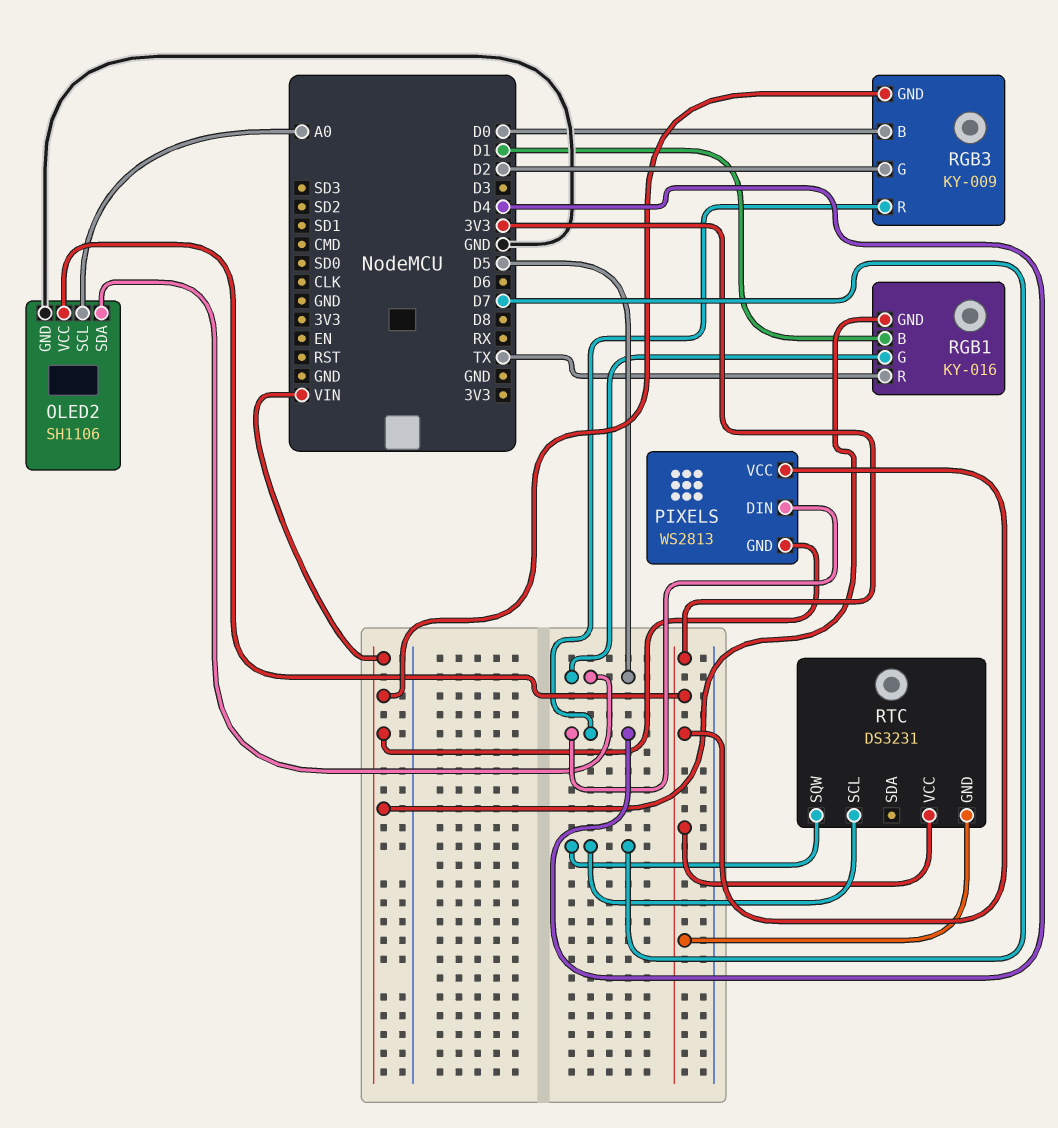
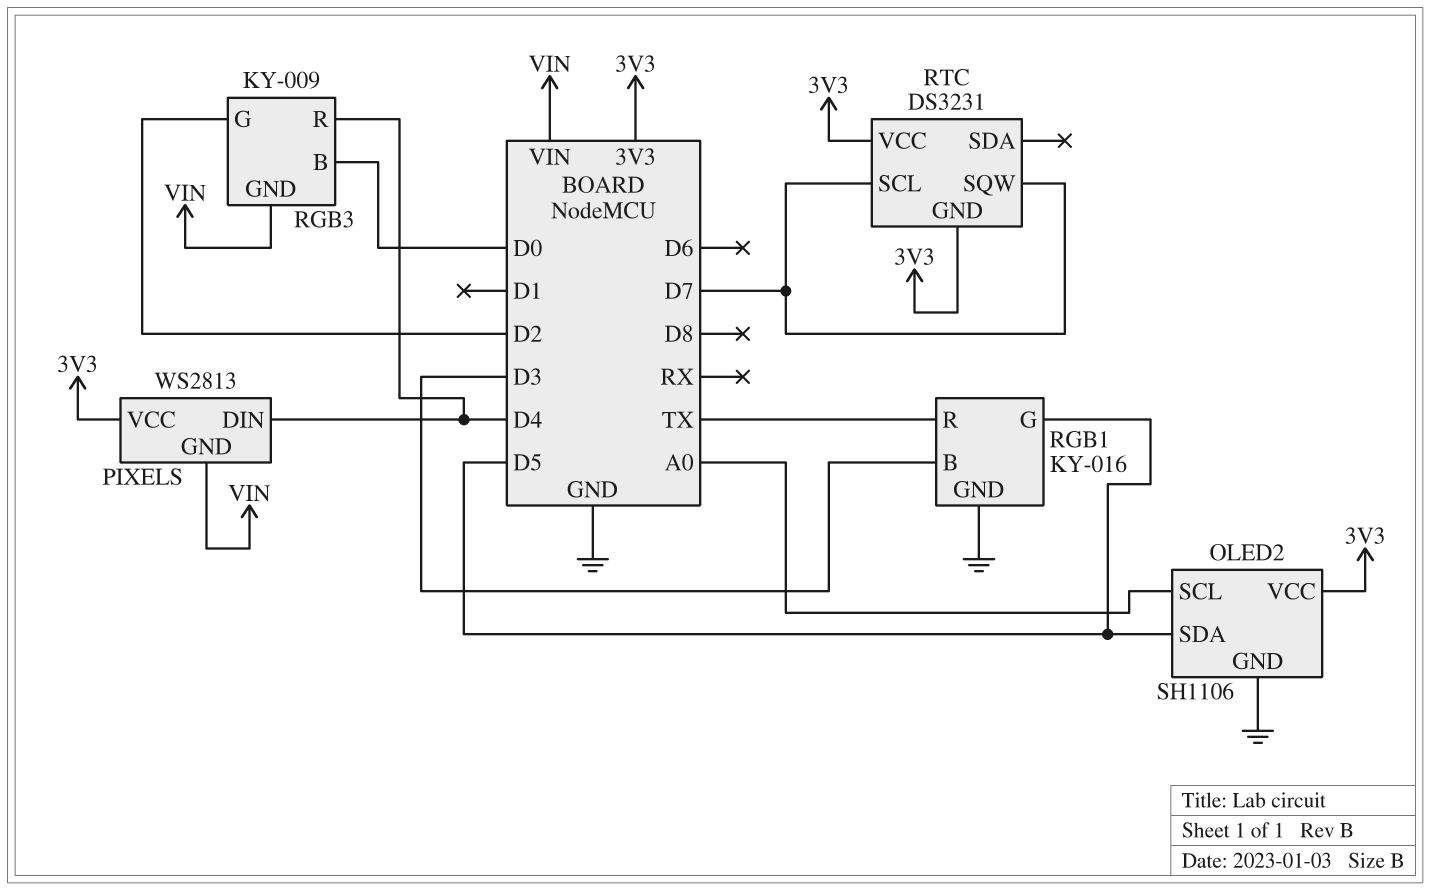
RGB1 pin B: D1 -> D3
RGB1 pin GND: VIN -> GND

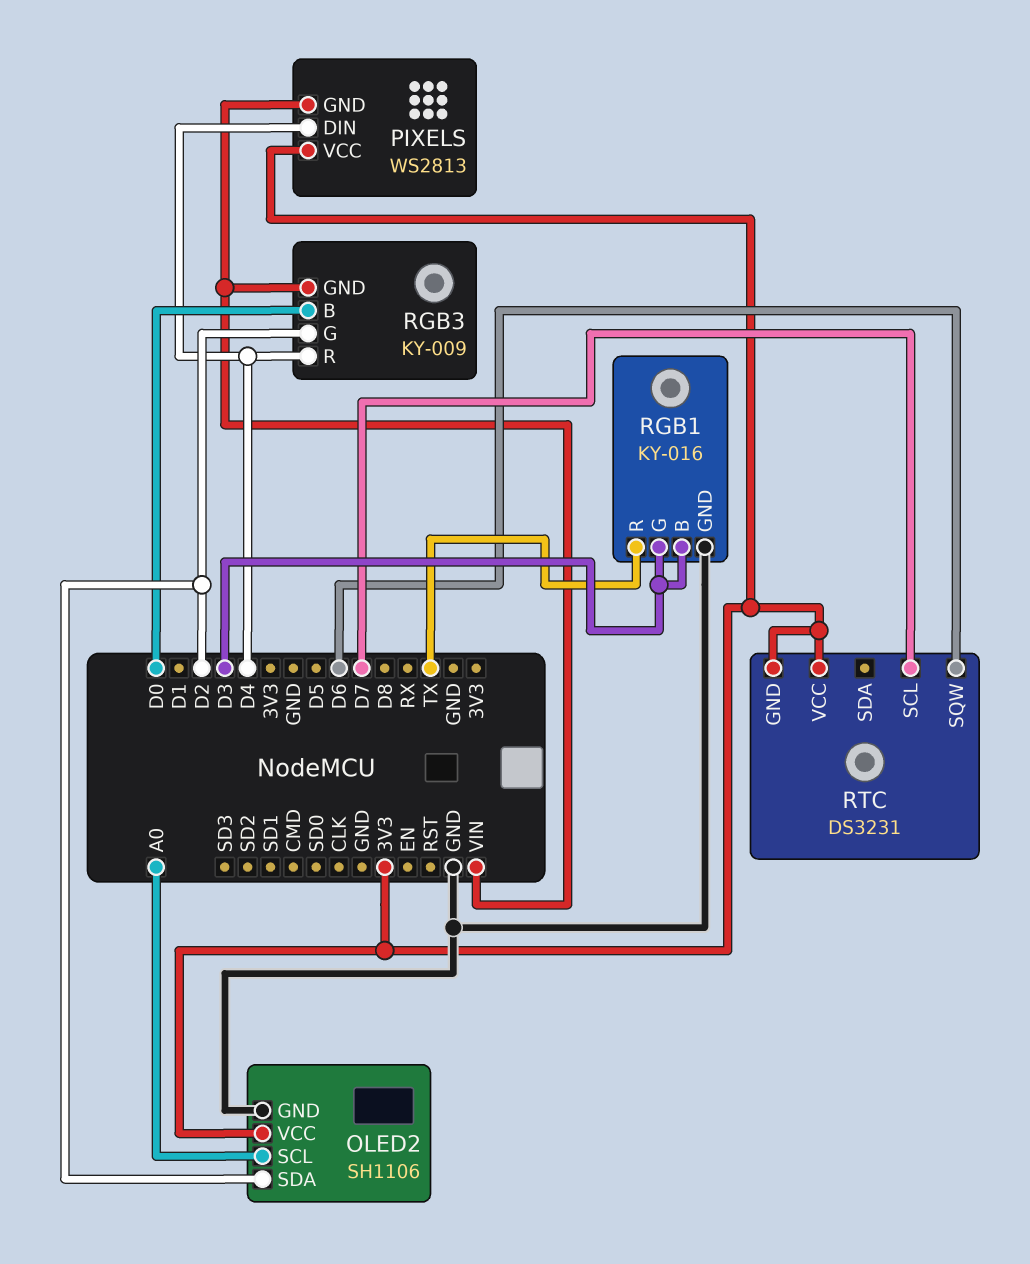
OLED2 pin SDA: D5 -> D2
RGB1 pin G: D5 -> D3
RTC pin SQW: D7 -> D6

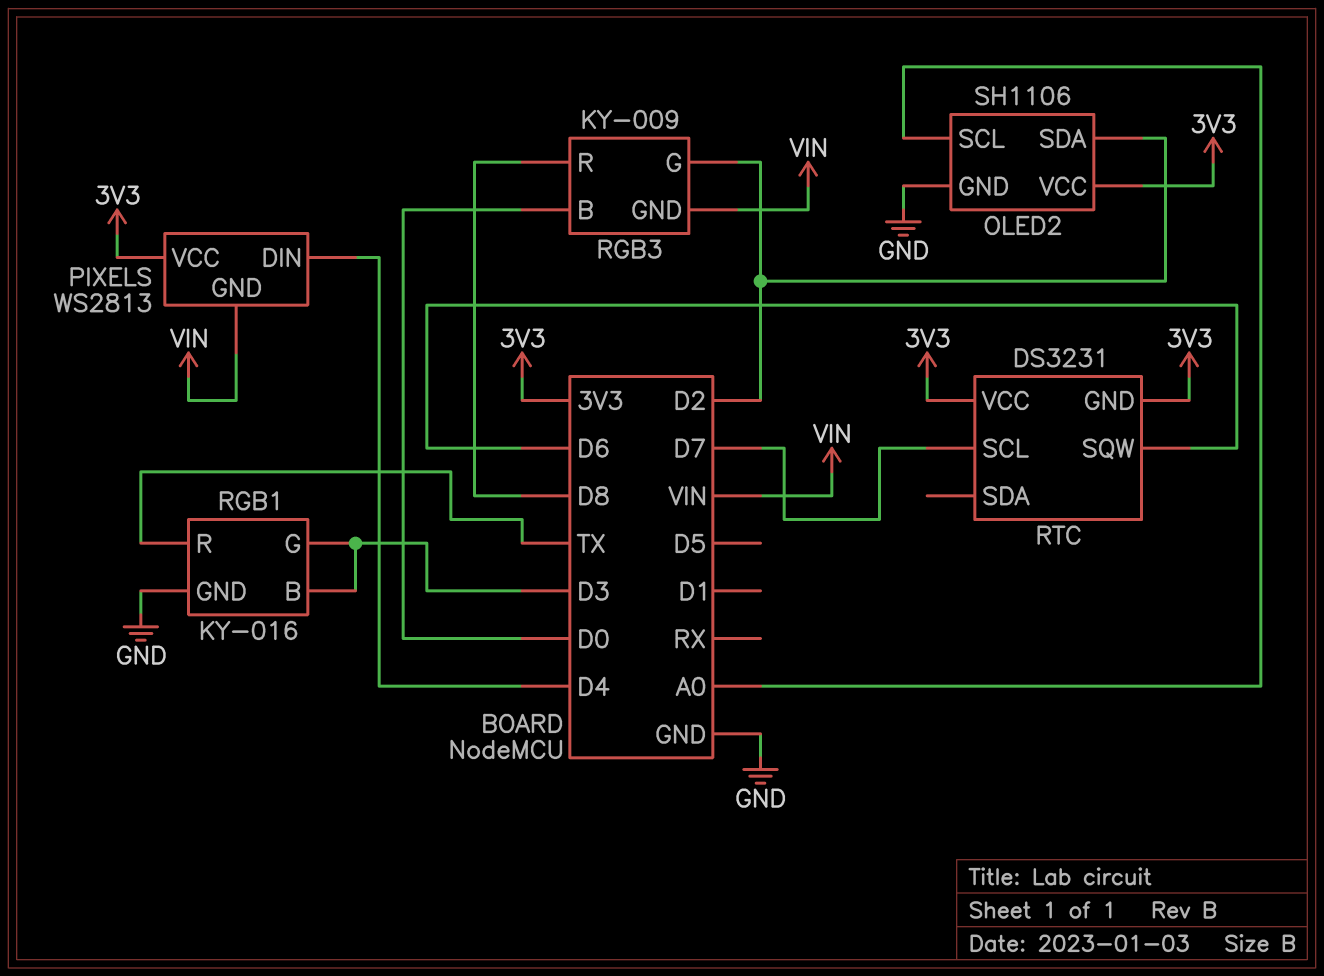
RGB3 pin R: D4 -> D8

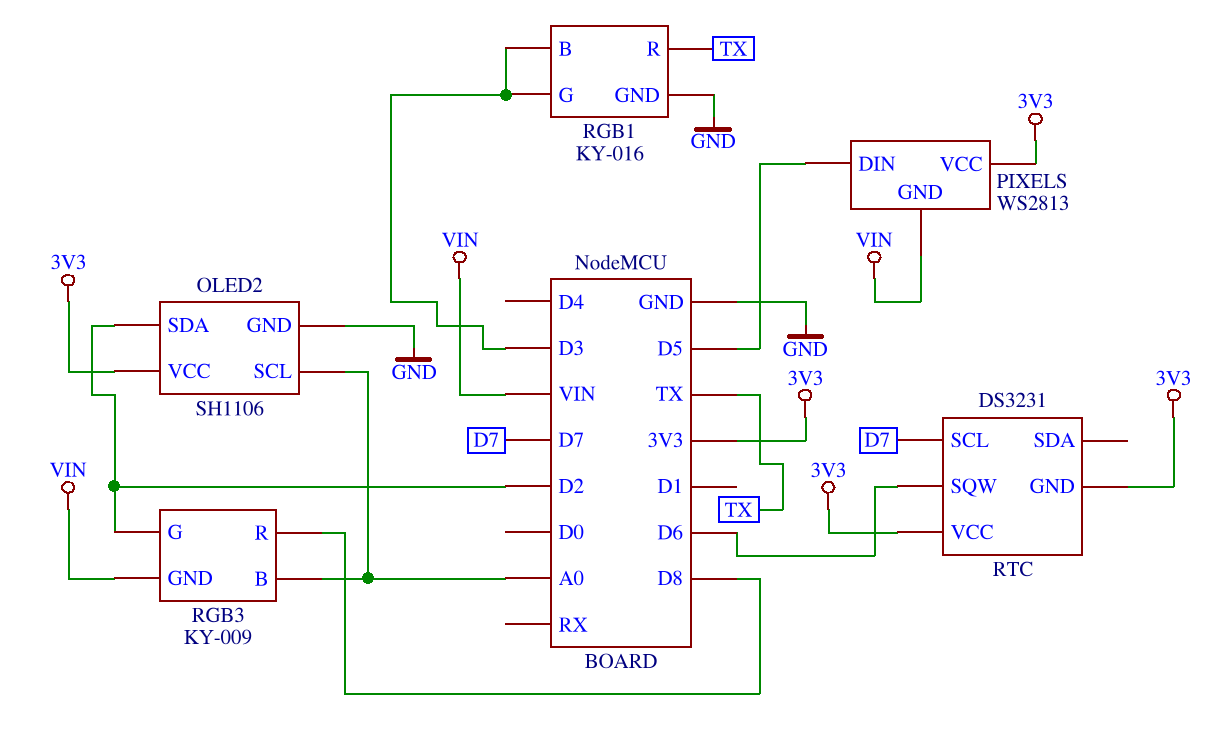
PIXELS pin DIN: D4 -> D5
RGB3 pin B: D0 -> A0

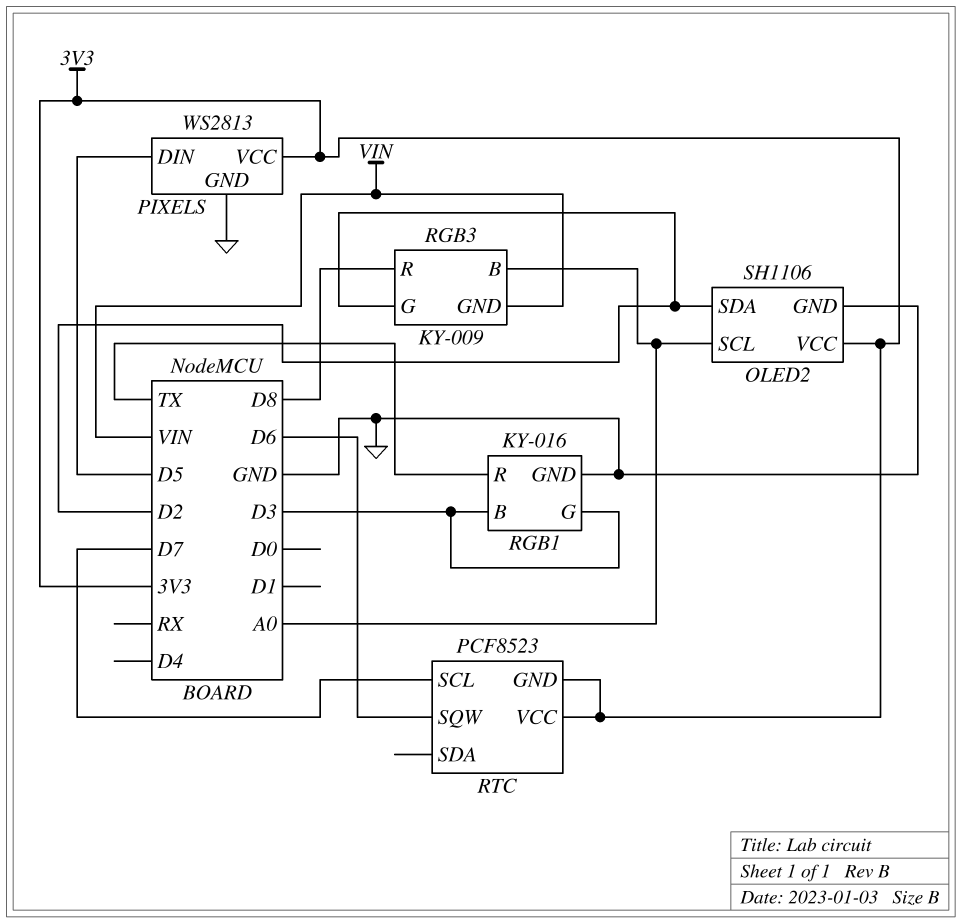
PIXELS pin GND: VIN -> GND
RTC: DS3231 -> PCF8523

